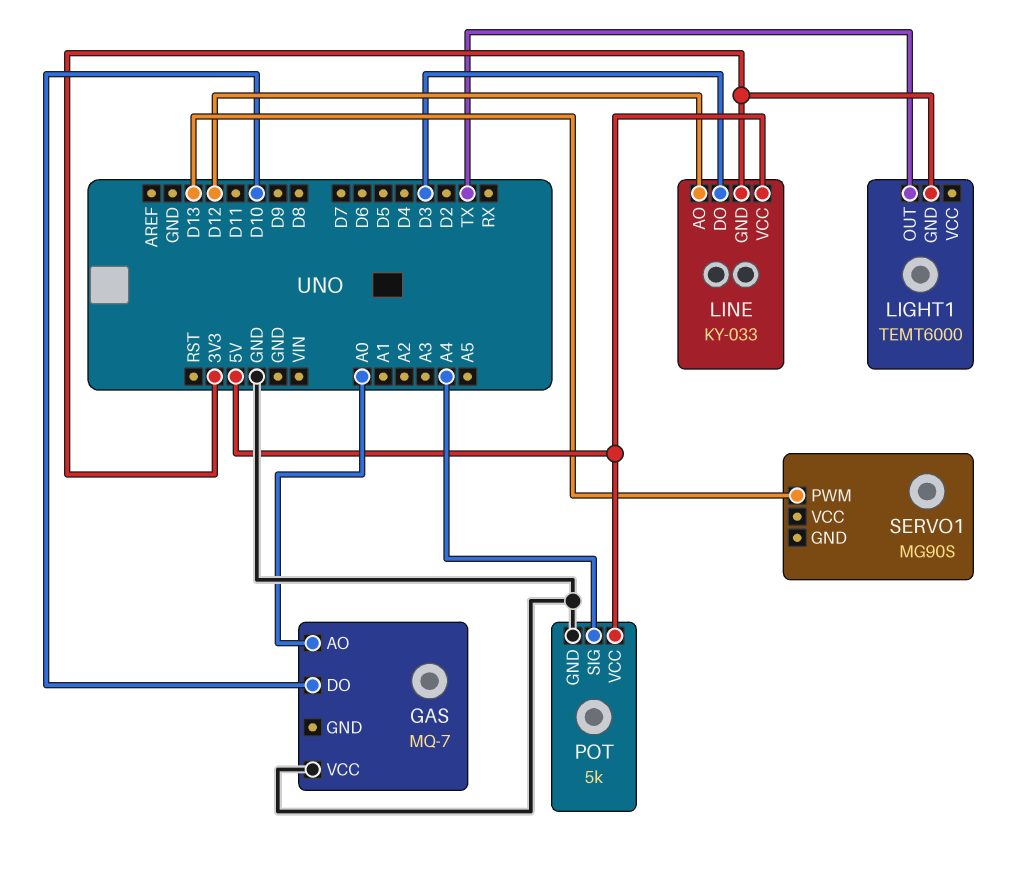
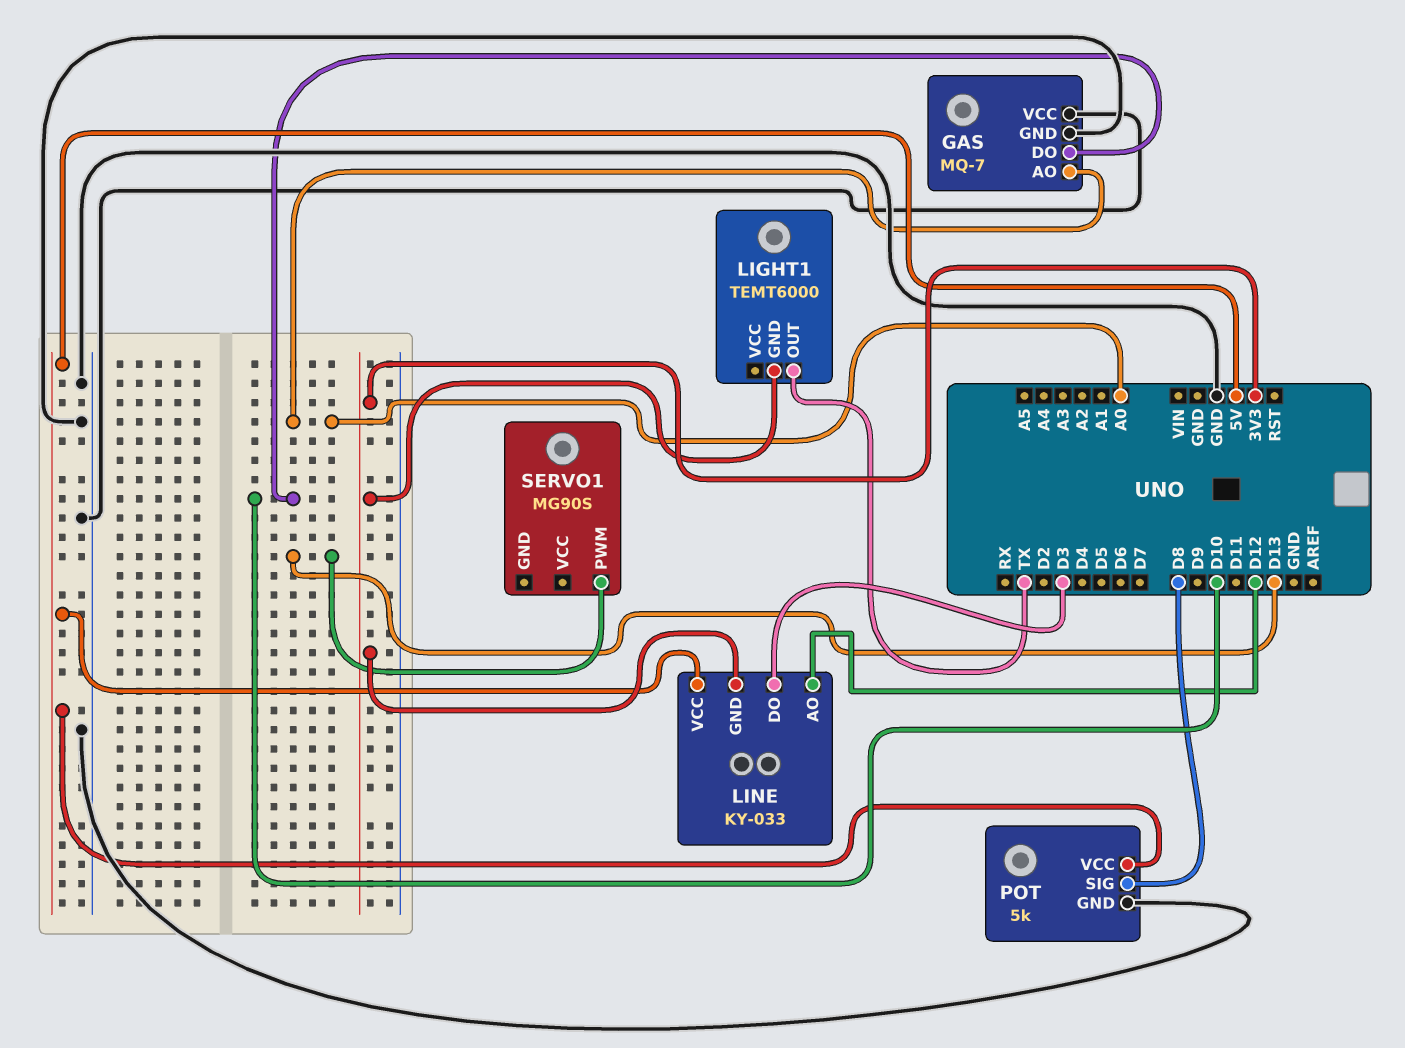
GAS pin GND: none -> GND
POT pin SIG: A4 -> D8

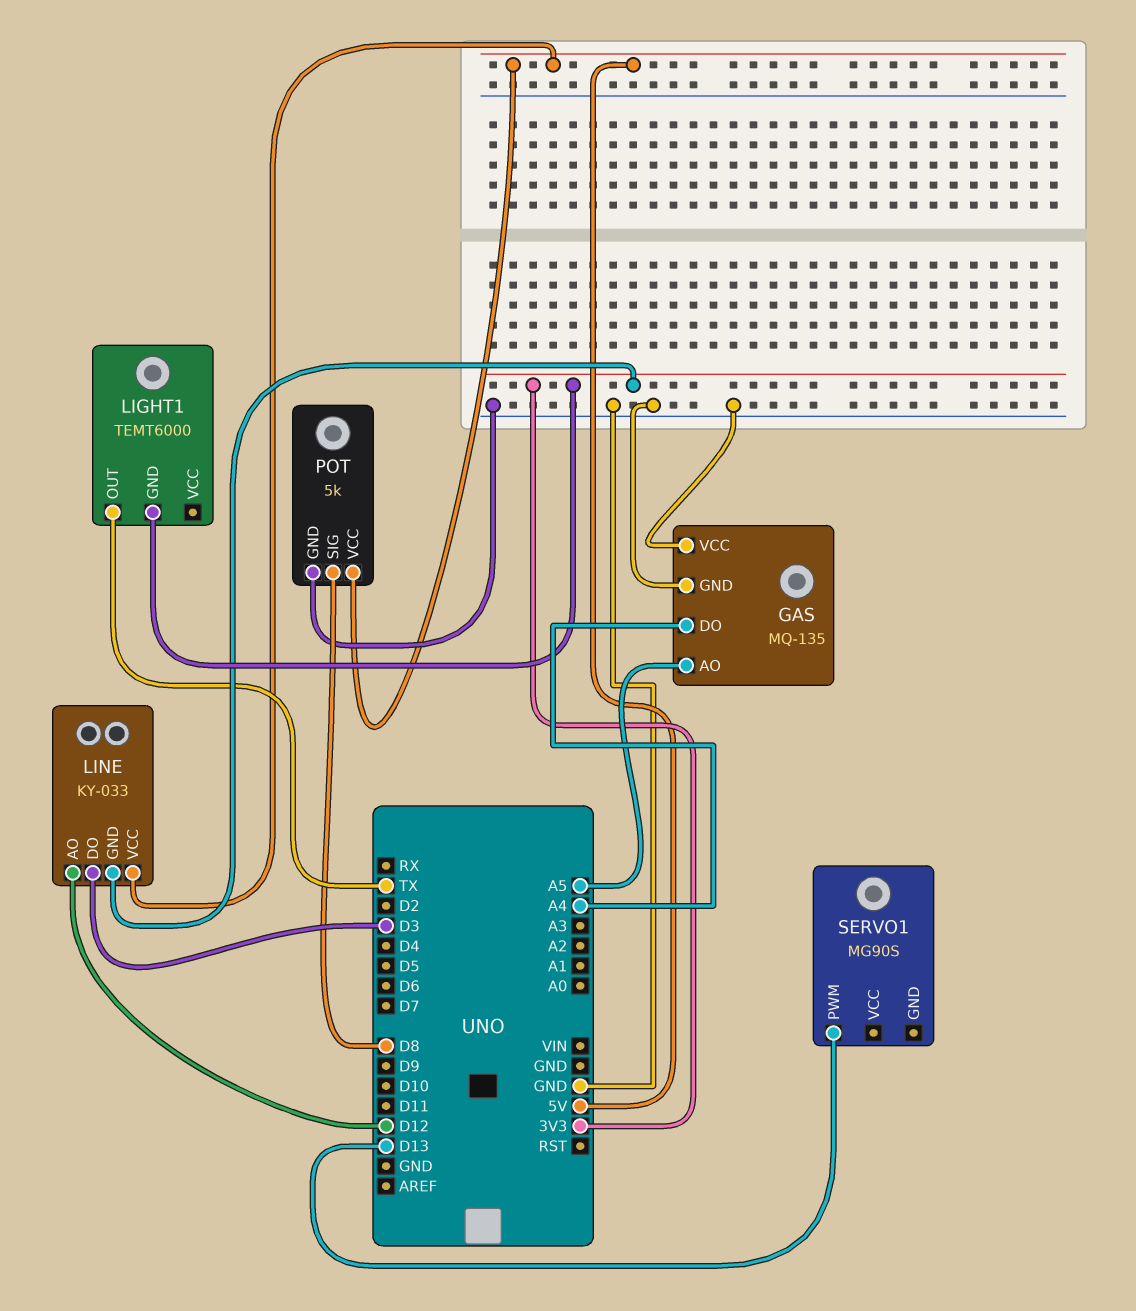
GAS: MQ-7 -> MQ-135
GAS pin AO: A0 -> A5
GAS pin DO: D10 -> A4

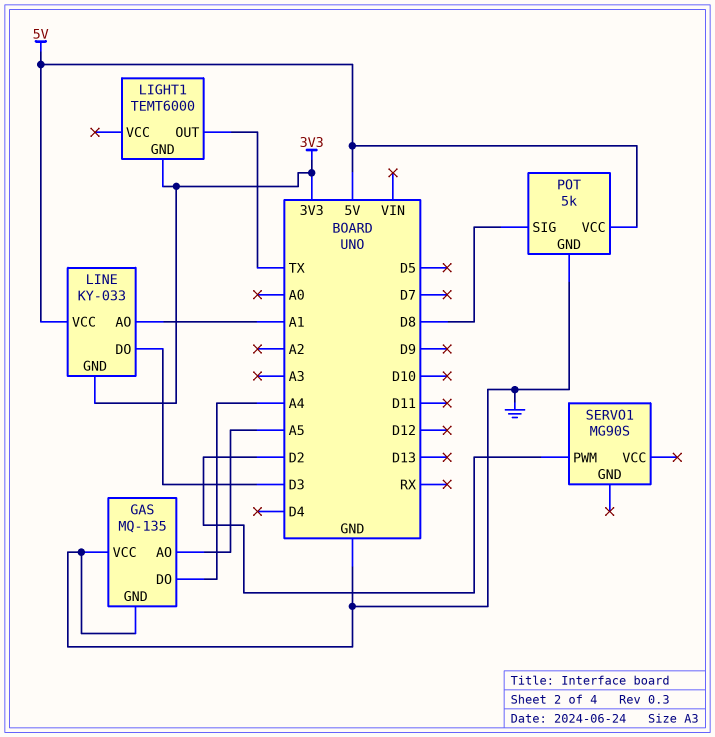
LINE pin AO: D12 -> A1
SERVO1 pin PWM: D13 -> D2

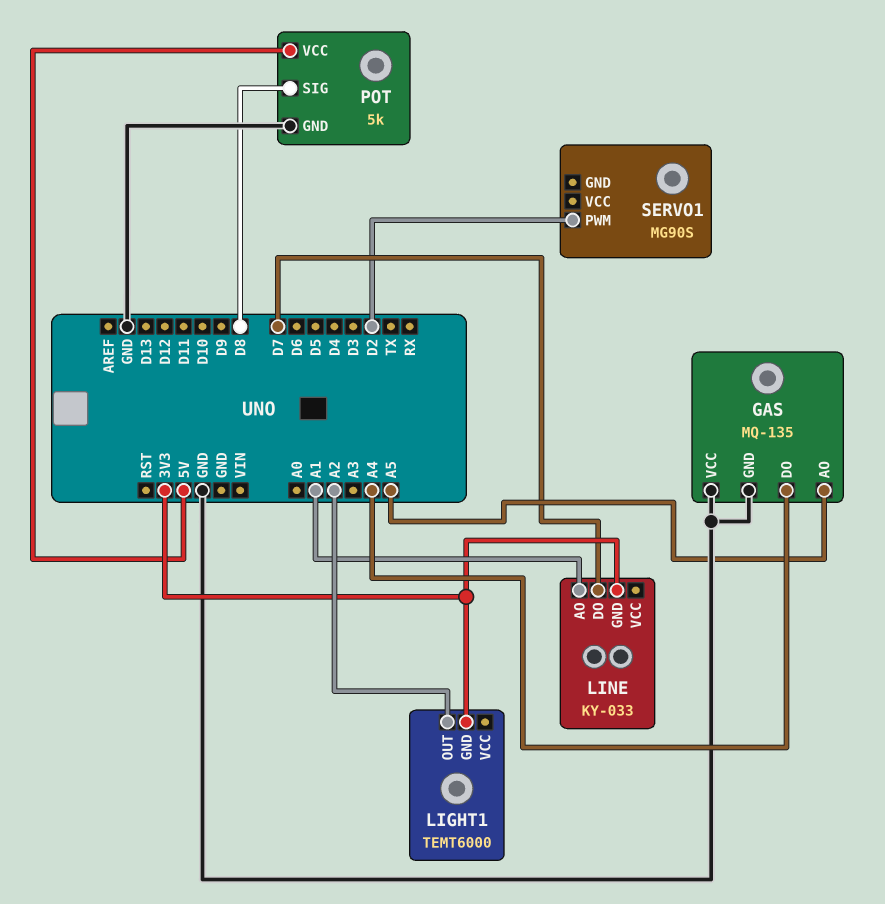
LIGHT1 pin OUT: TX -> A2
LINE pin DO: D3 -> D7
LINE pin VCC: 5V -> none

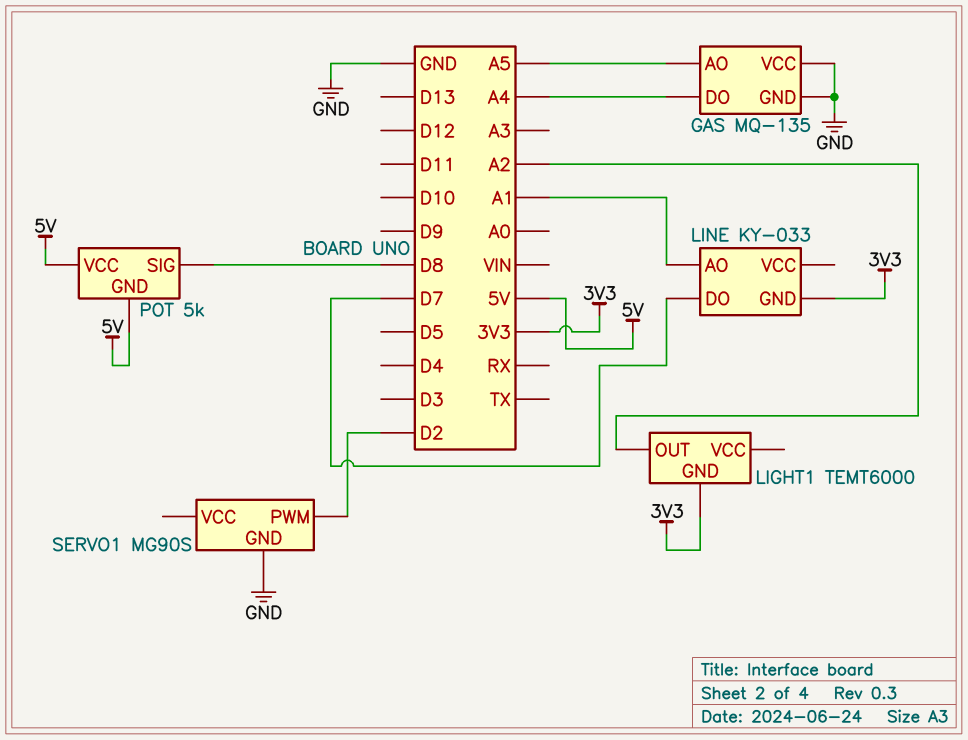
POT pin GND: GND -> 5V
SERVO1 pin GND: none -> GND

